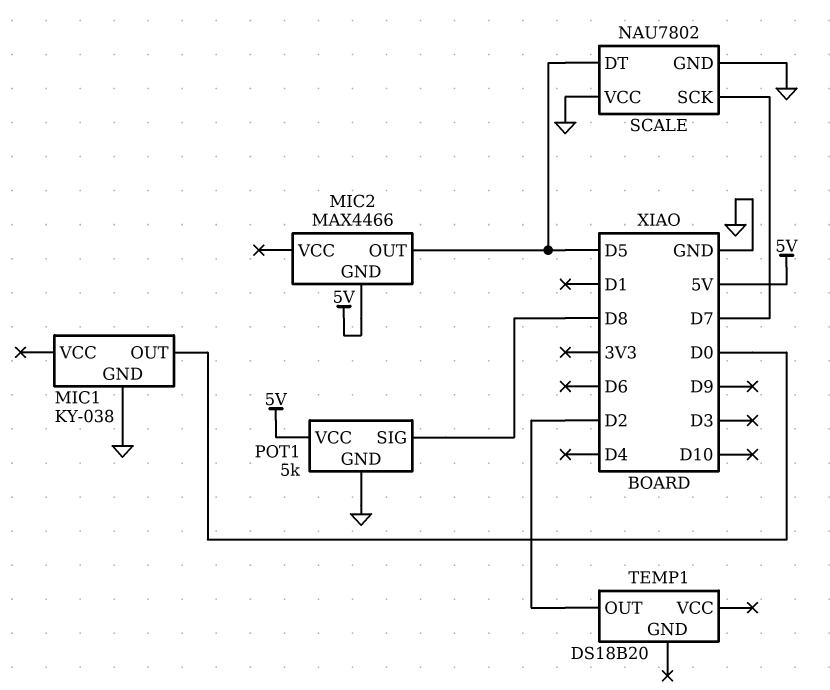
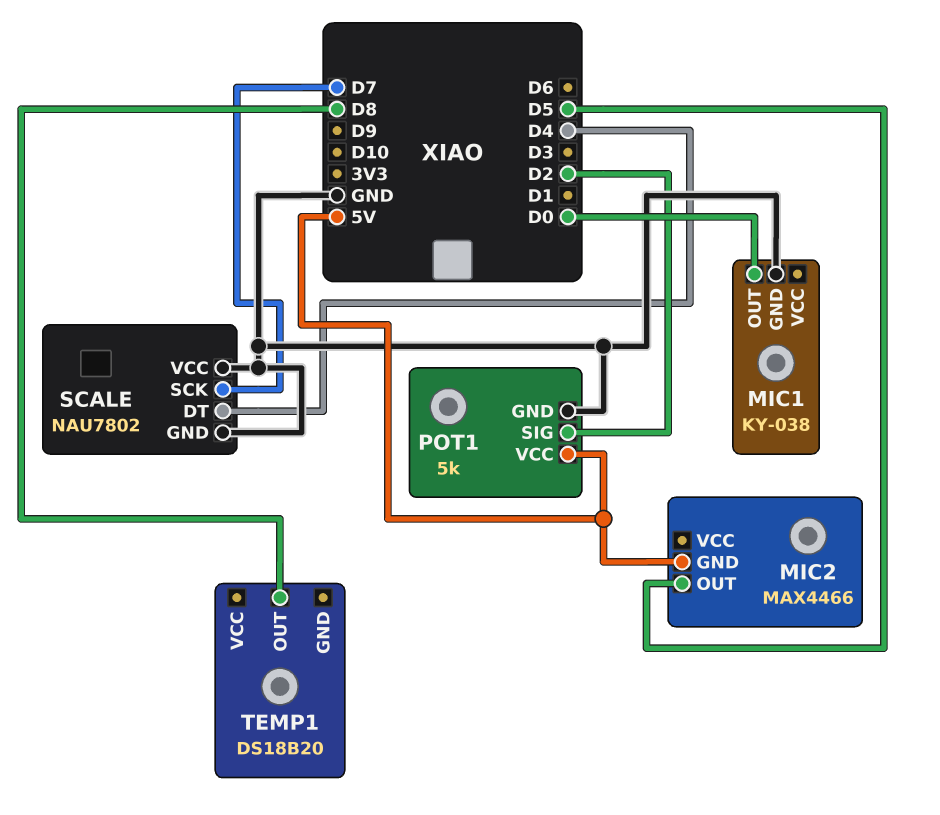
POT1 pin SIG: D8 -> D2
SCALE pin DT: D5 -> D4
TEMP1 pin OUT: D2 -> D8

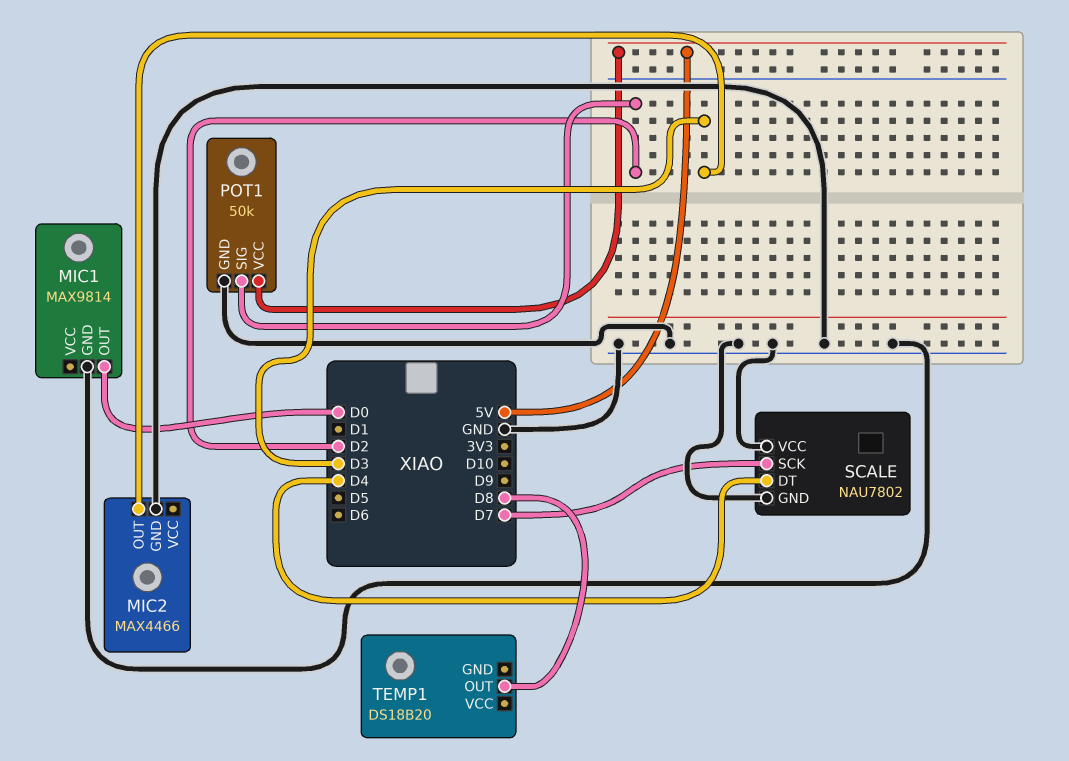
MIC1: KY-038 -> MAX9814
MIC2 pin GND: 5V -> GND
MIC2 pin OUT: D5 -> D3
POT1: 5k -> 50k

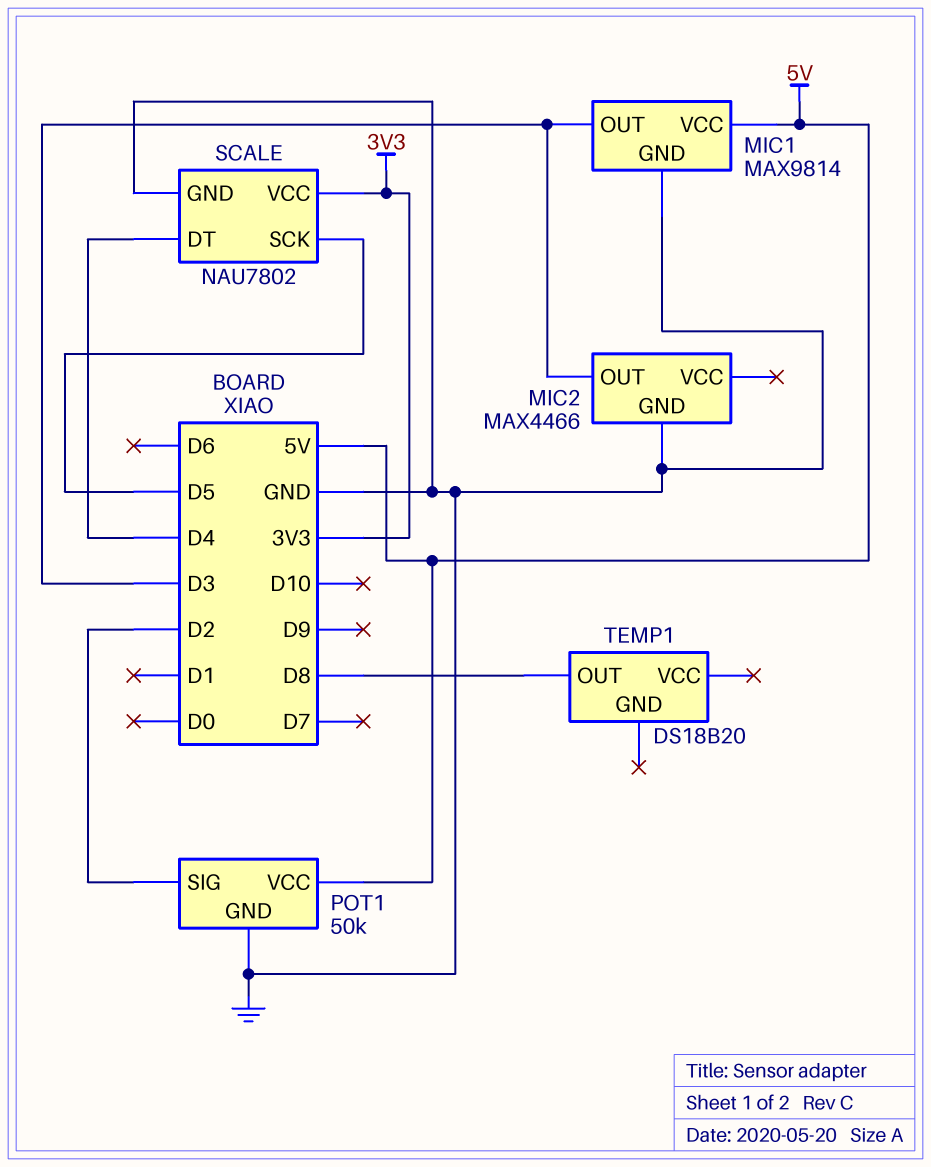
MIC1 pin OUT: D0 -> D3
MIC1 pin VCC: none -> 5V
SCALE pin SCK: D7 -> D5
SCALE pin VCC: GND -> 3V3

